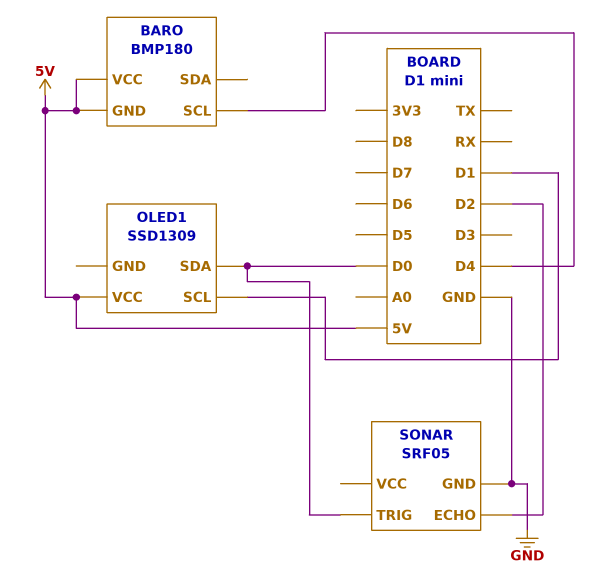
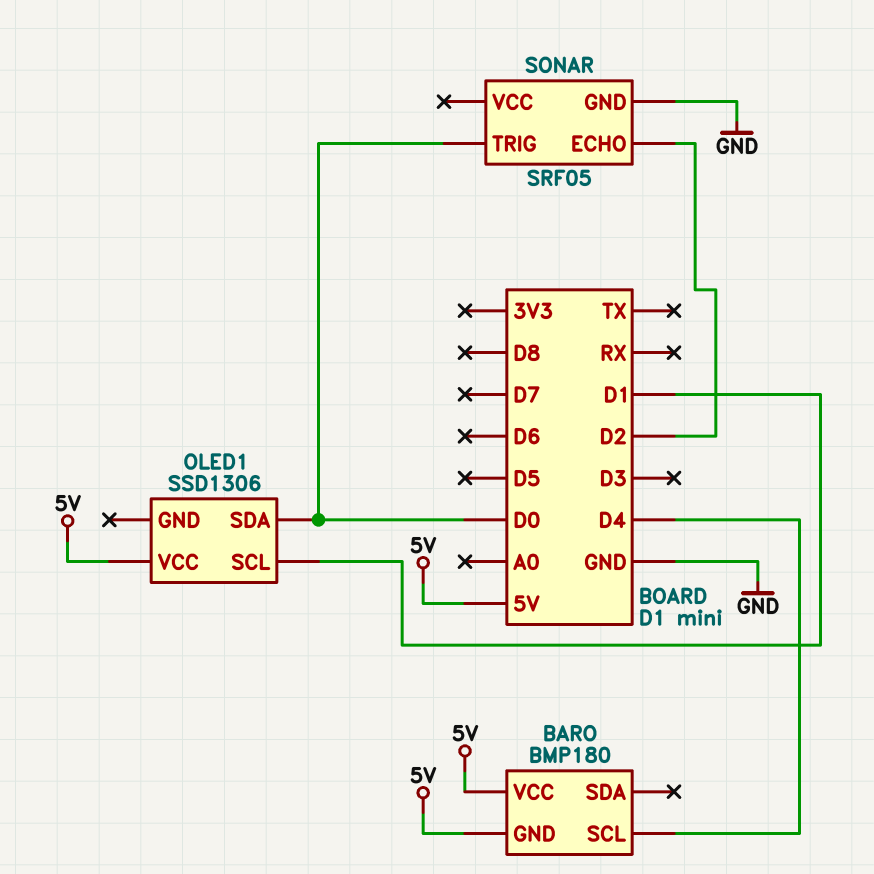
OLED1: SSD1309 -> SSD1306

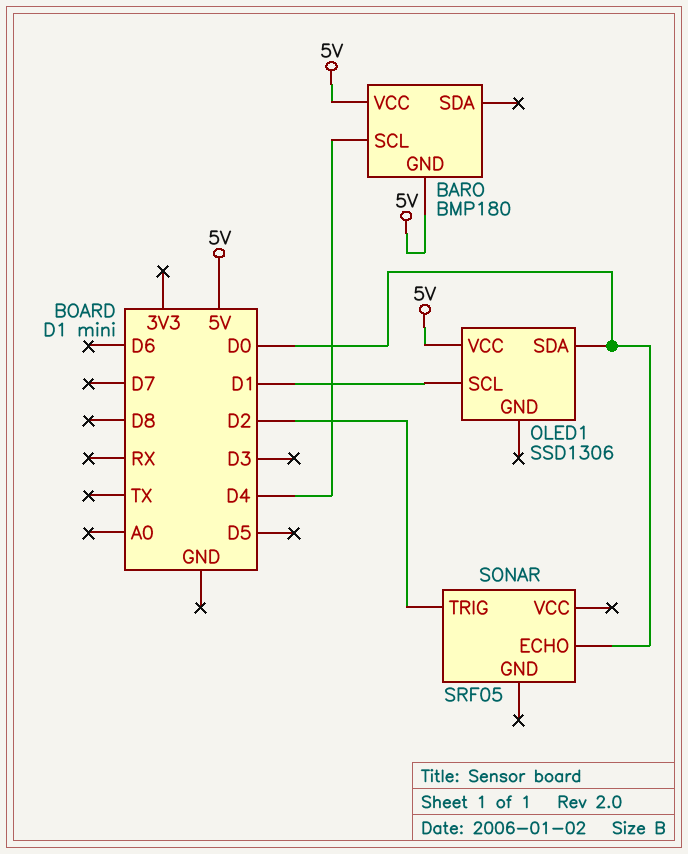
SONAR pin ECHO: D2 -> D0
SONAR pin GND: GND -> none
SONAR pin TRIG: D0 -> D2

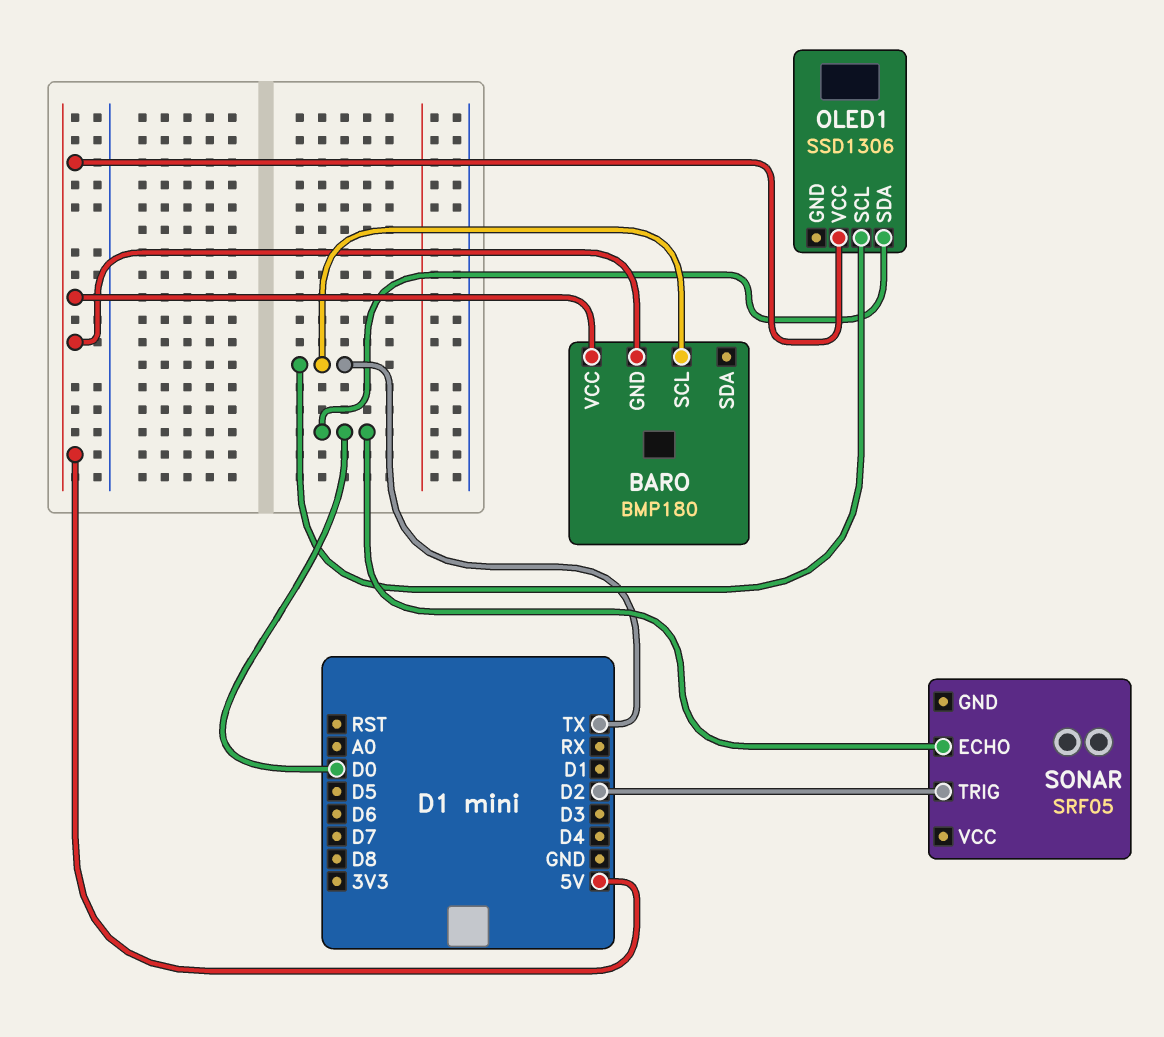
BARO pin SCL: D4 -> TX
OLED1 pin SCL: D1 -> TX

